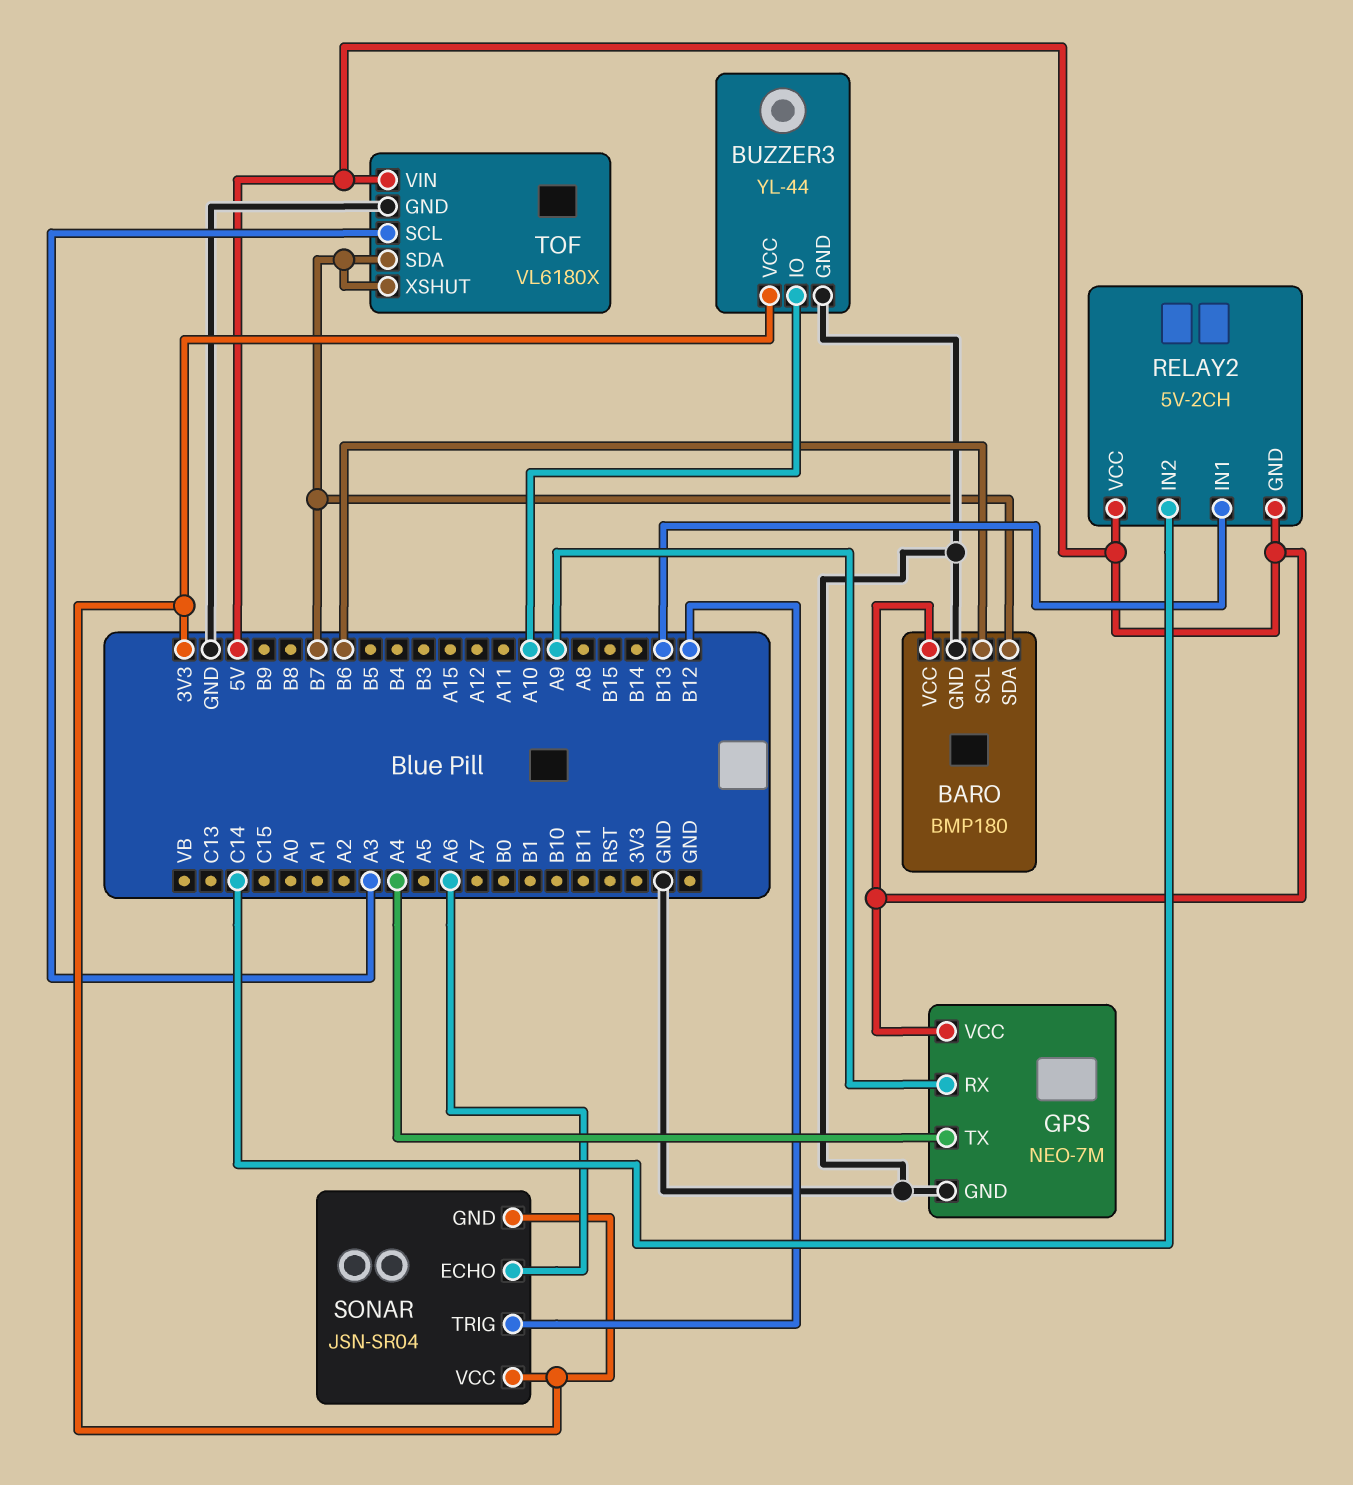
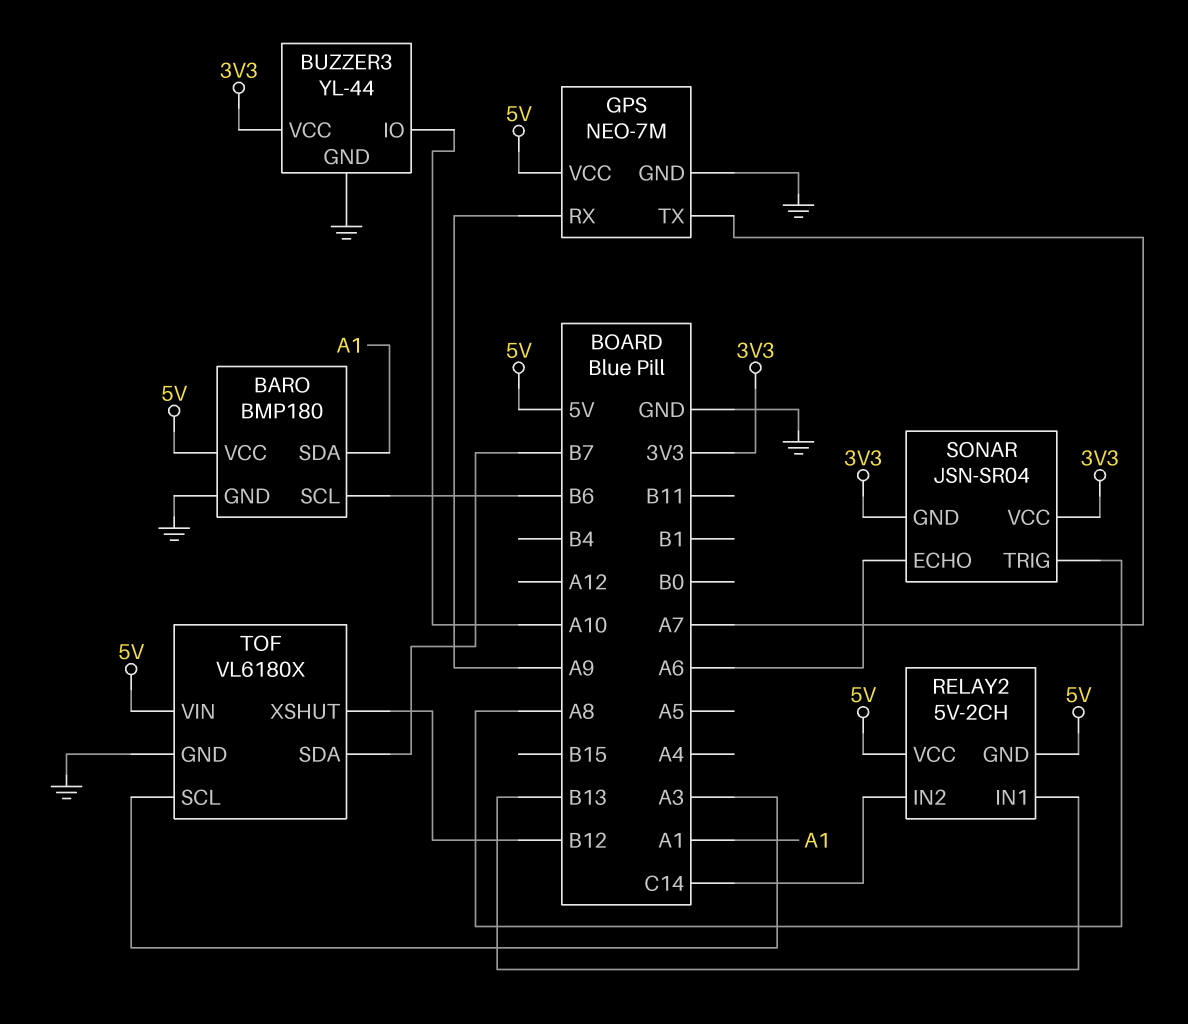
BARO pin SDA: B7 -> A1
GPS pin TX: A4 -> A7
SONAR pin TRIG: B12 -> A8
TOF pin XSHUT: B7 -> B12

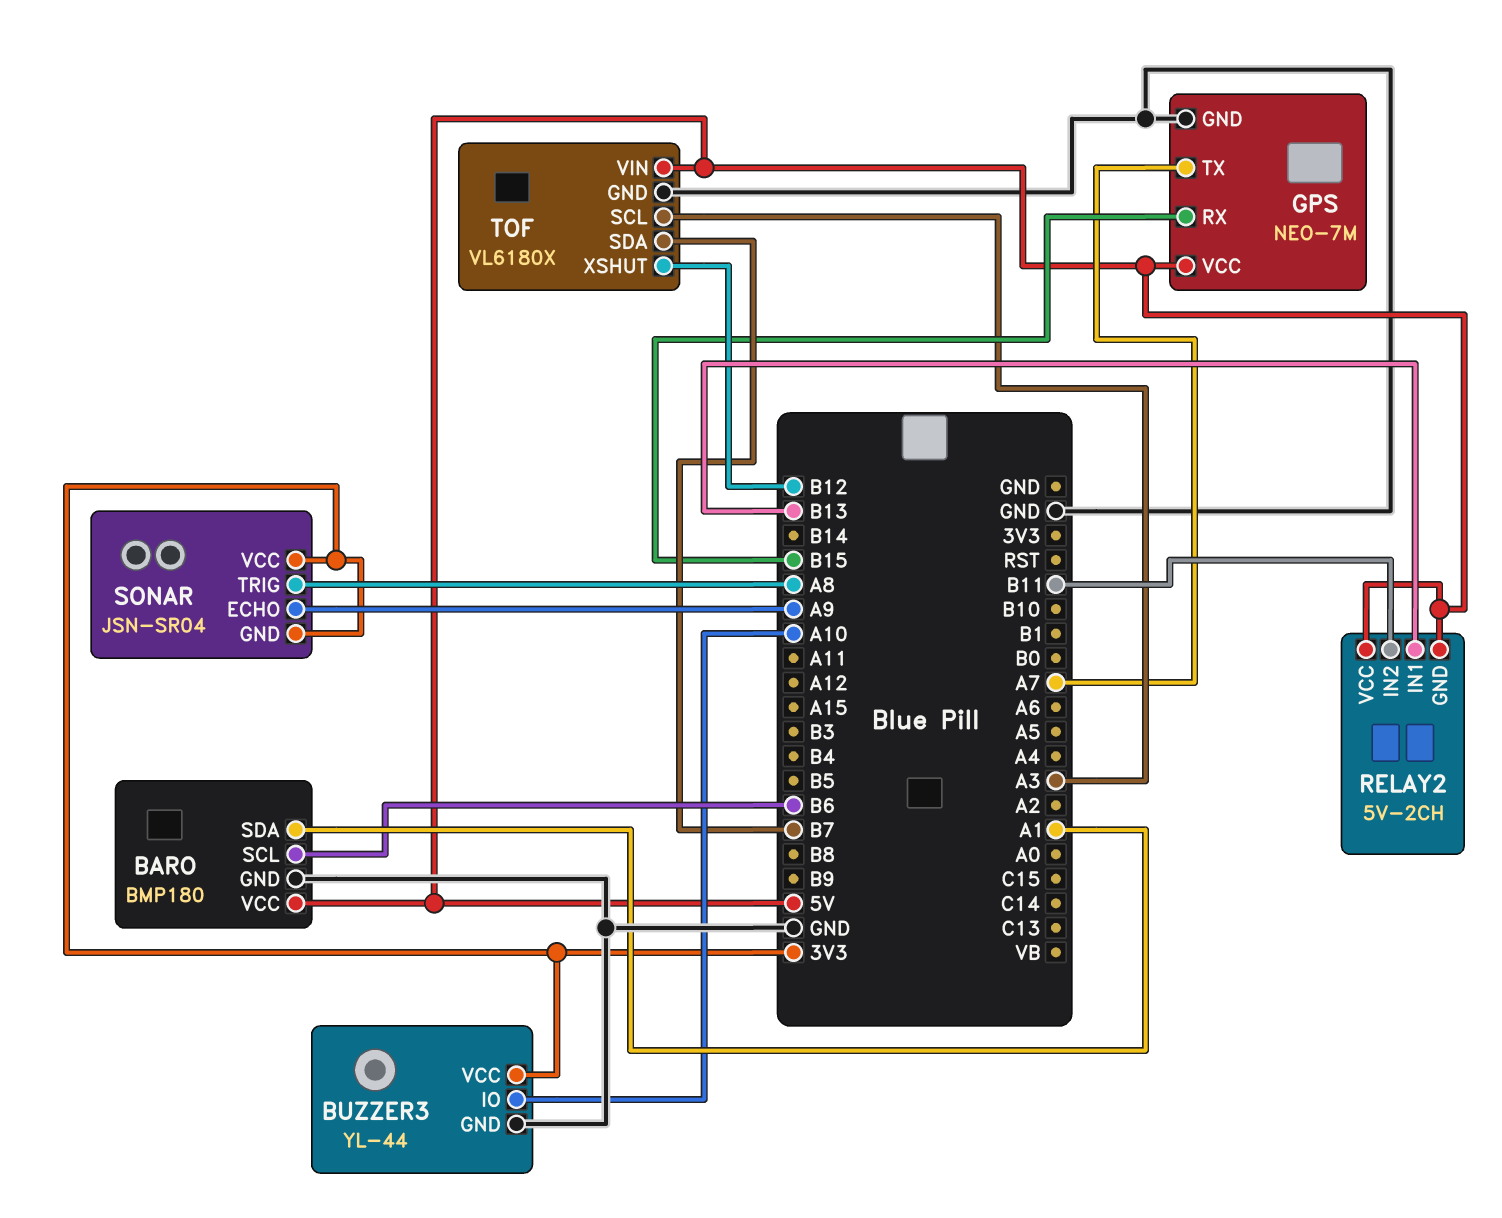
GPS pin RX: A9 -> B15
RELAY2 pin IN2: C14 -> B11
SONAR pin ECHO: A6 -> A9

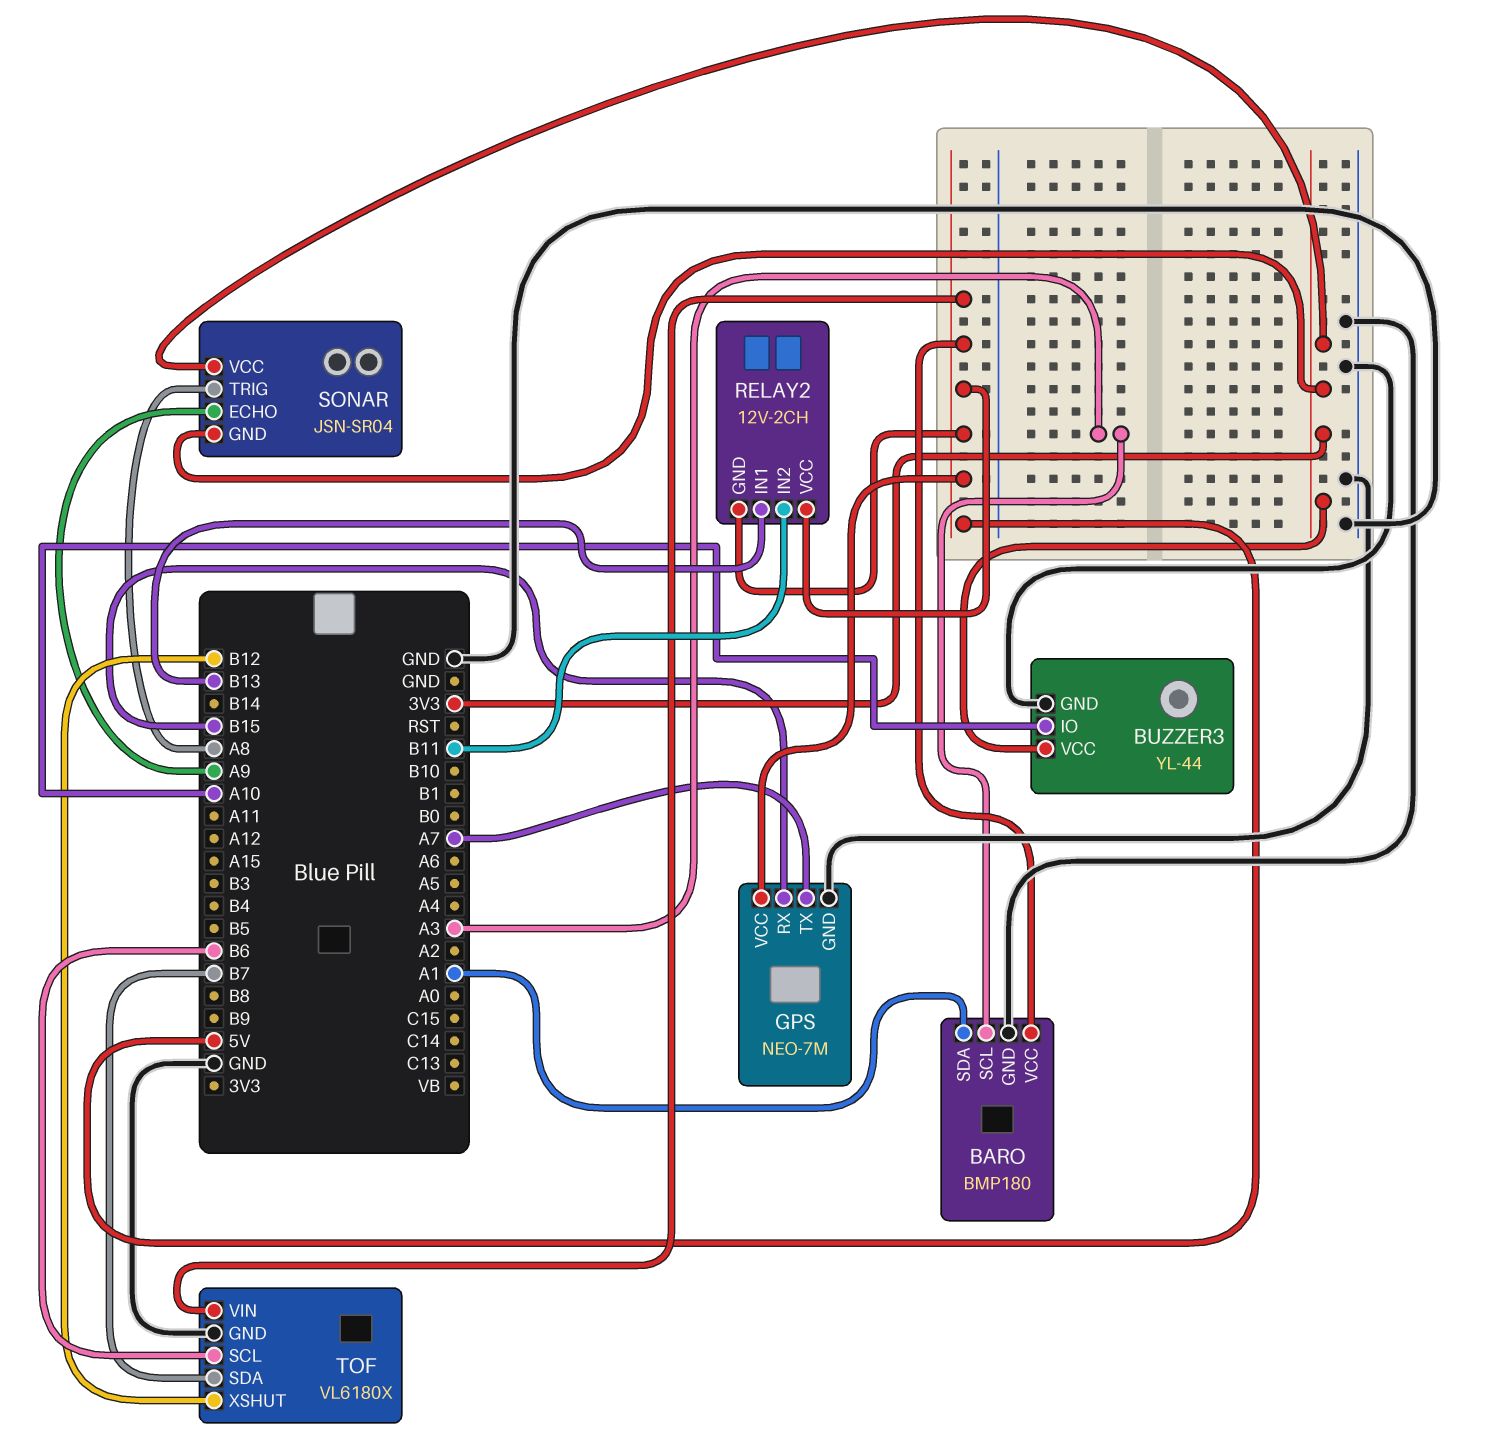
BARO pin SCL: B6 -> A3
RELAY2: 5V-2CH -> 12V-2CH
TOF pin SCL: A3 -> B6

